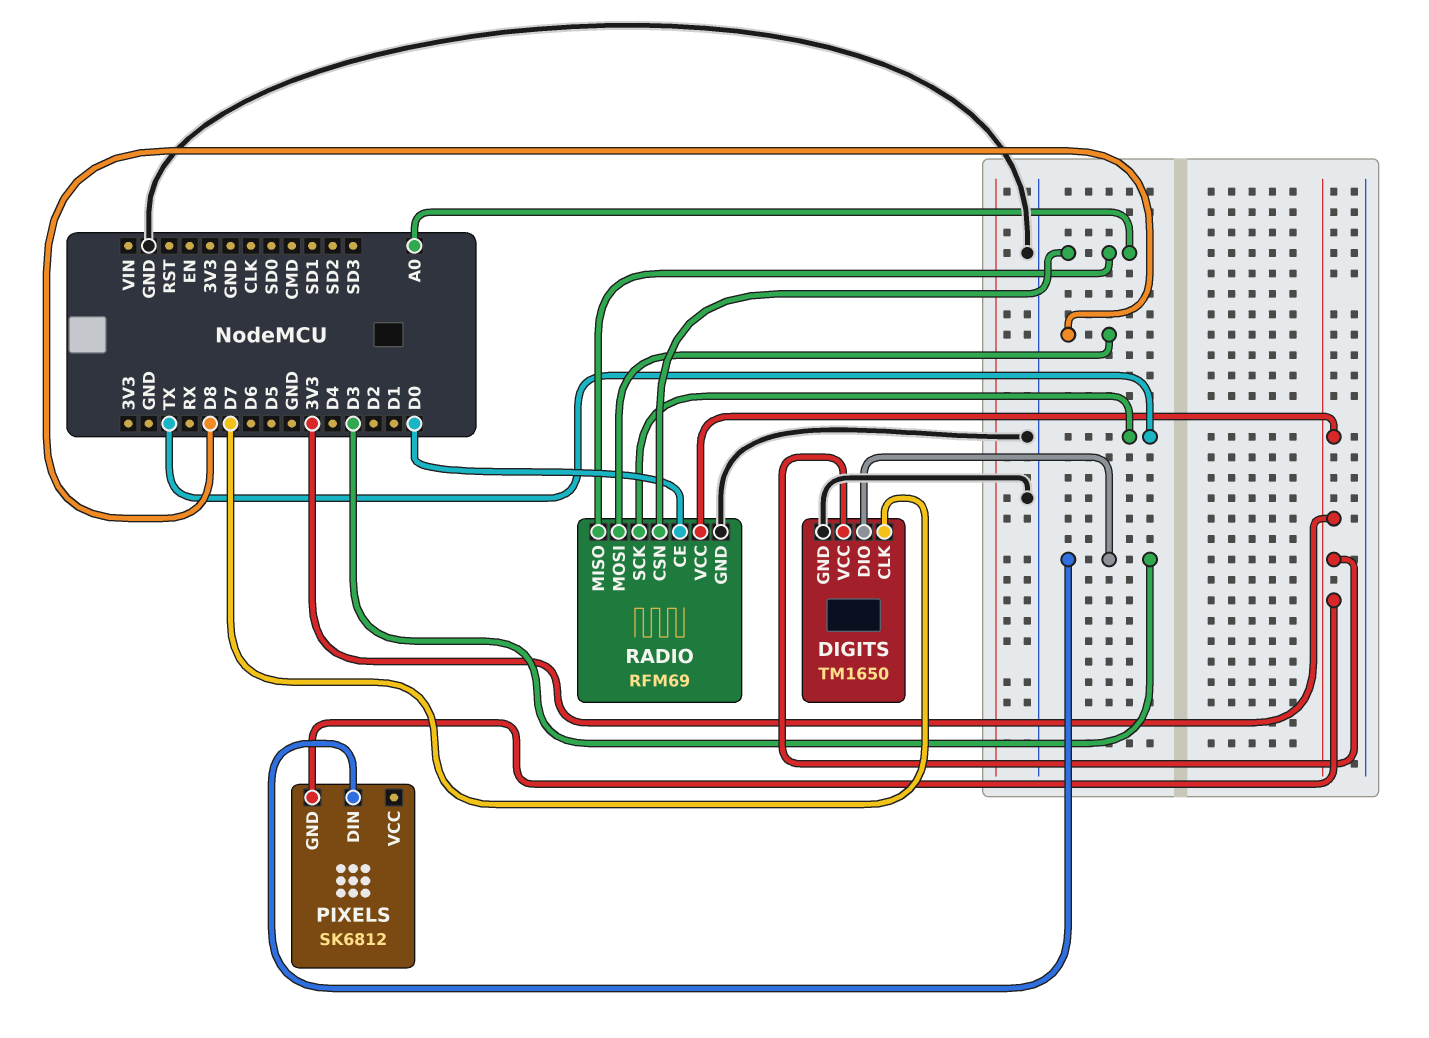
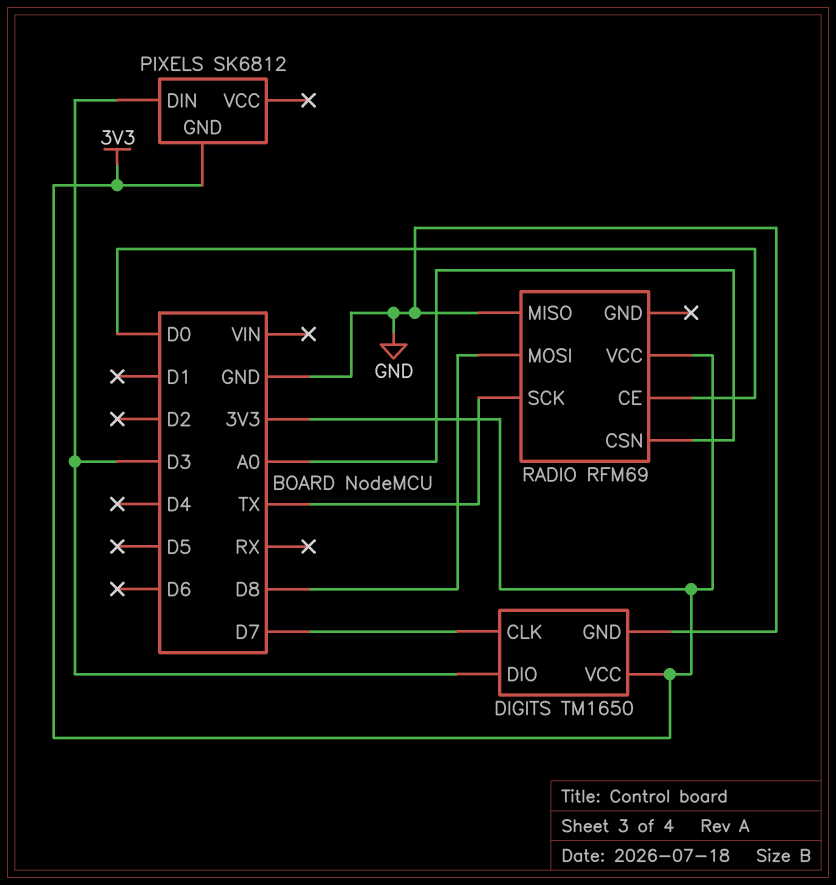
RADIO pin GND: GND -> none
RADIO pin MISO: A0 -> GND

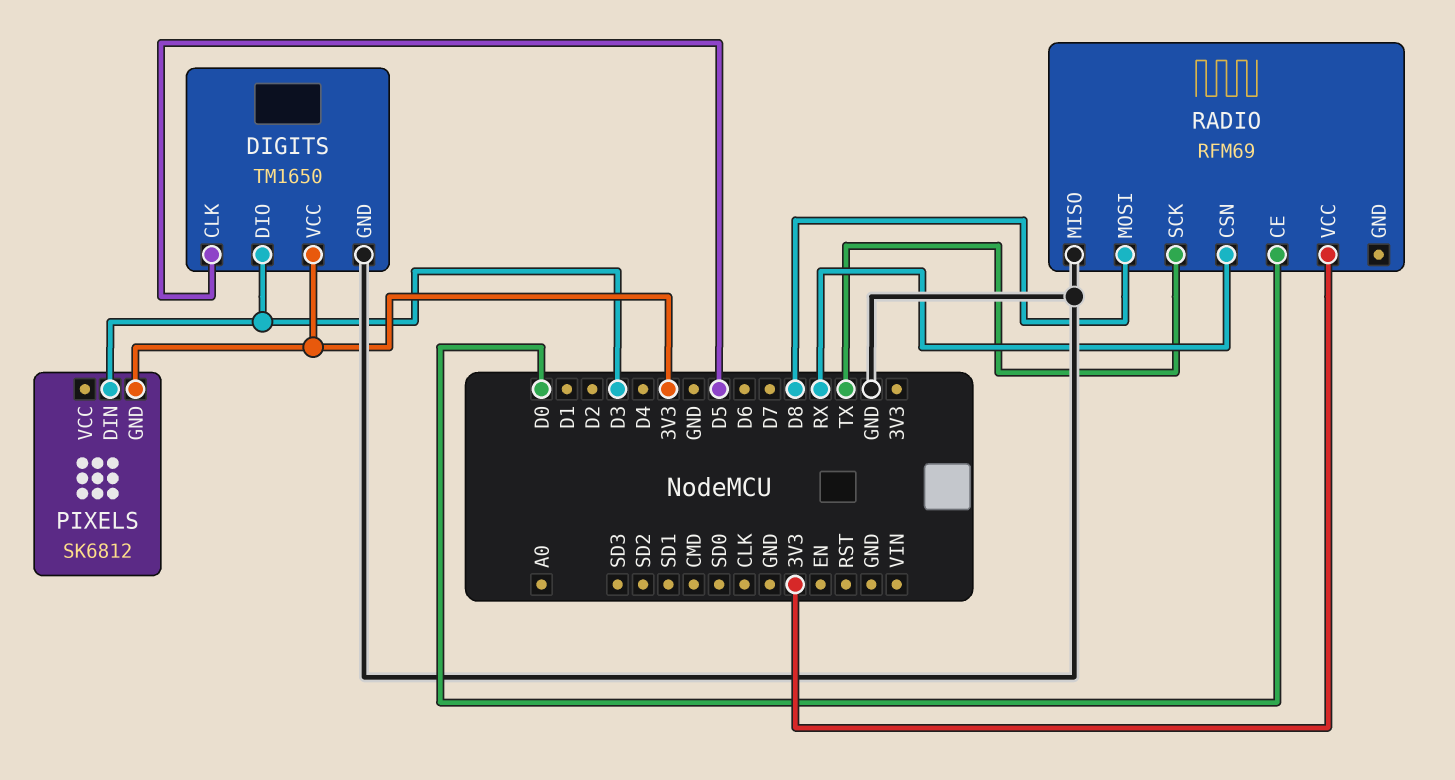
DIGITS pin CLK: D7 -> D5
RADIO pin CSN: A0 -> RX

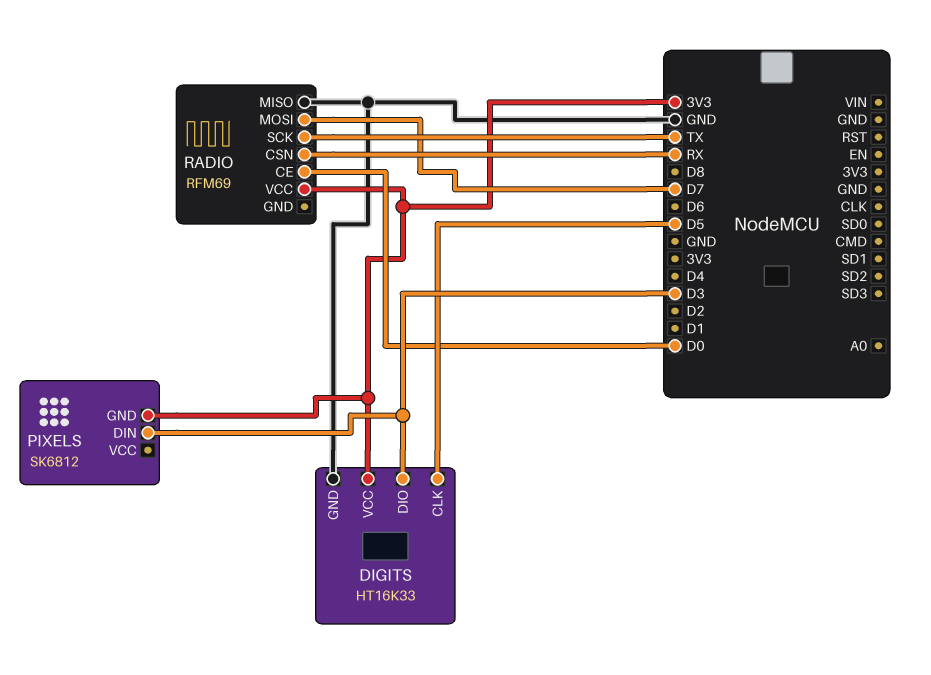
DIGITS: TM1650 -> HT16K33
RADIO pin MOSI: D8 -> D7

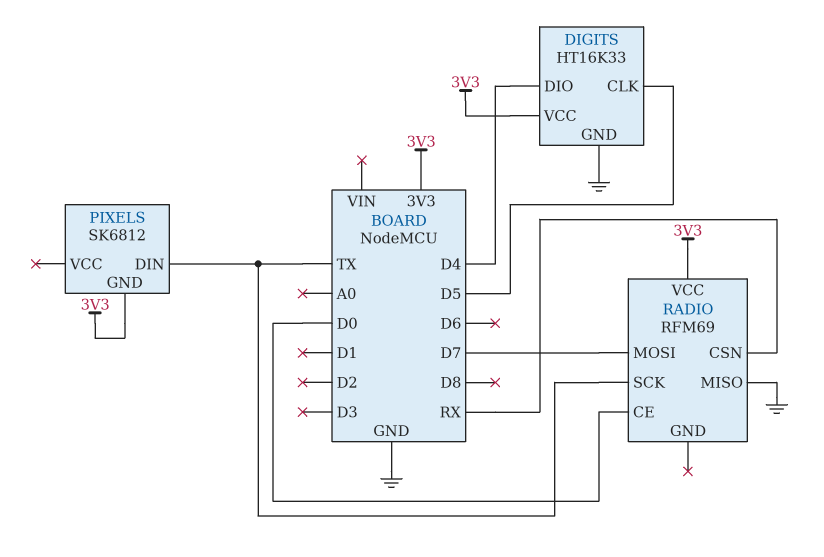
DIGITS pin DIO: D3 -> D4
PIXELS pin DIN: D3 -> TX

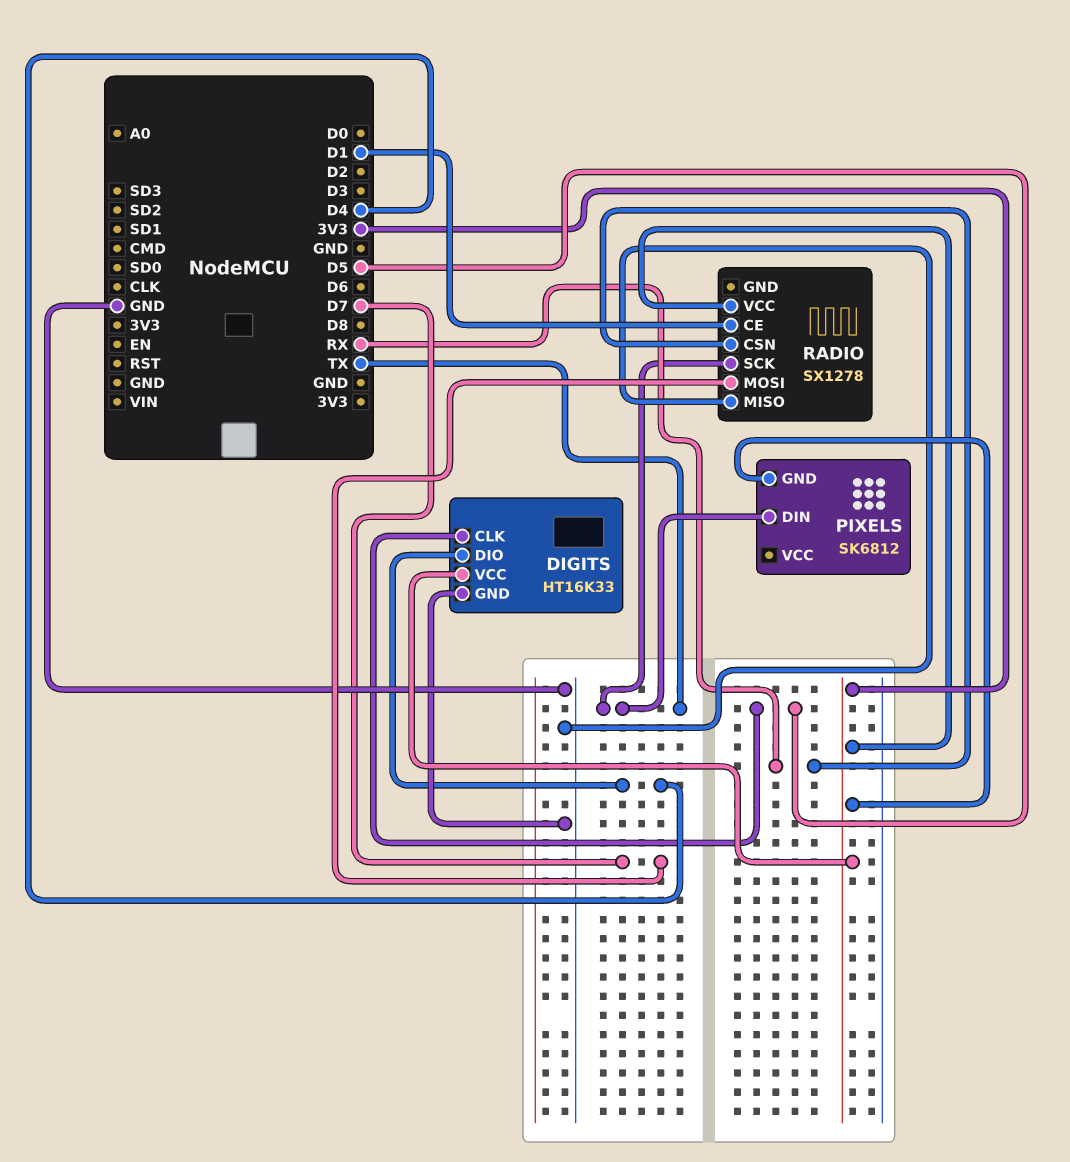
RADIO: RFM69 -> SX1278
RADIO pin CE: D0 -> D1

